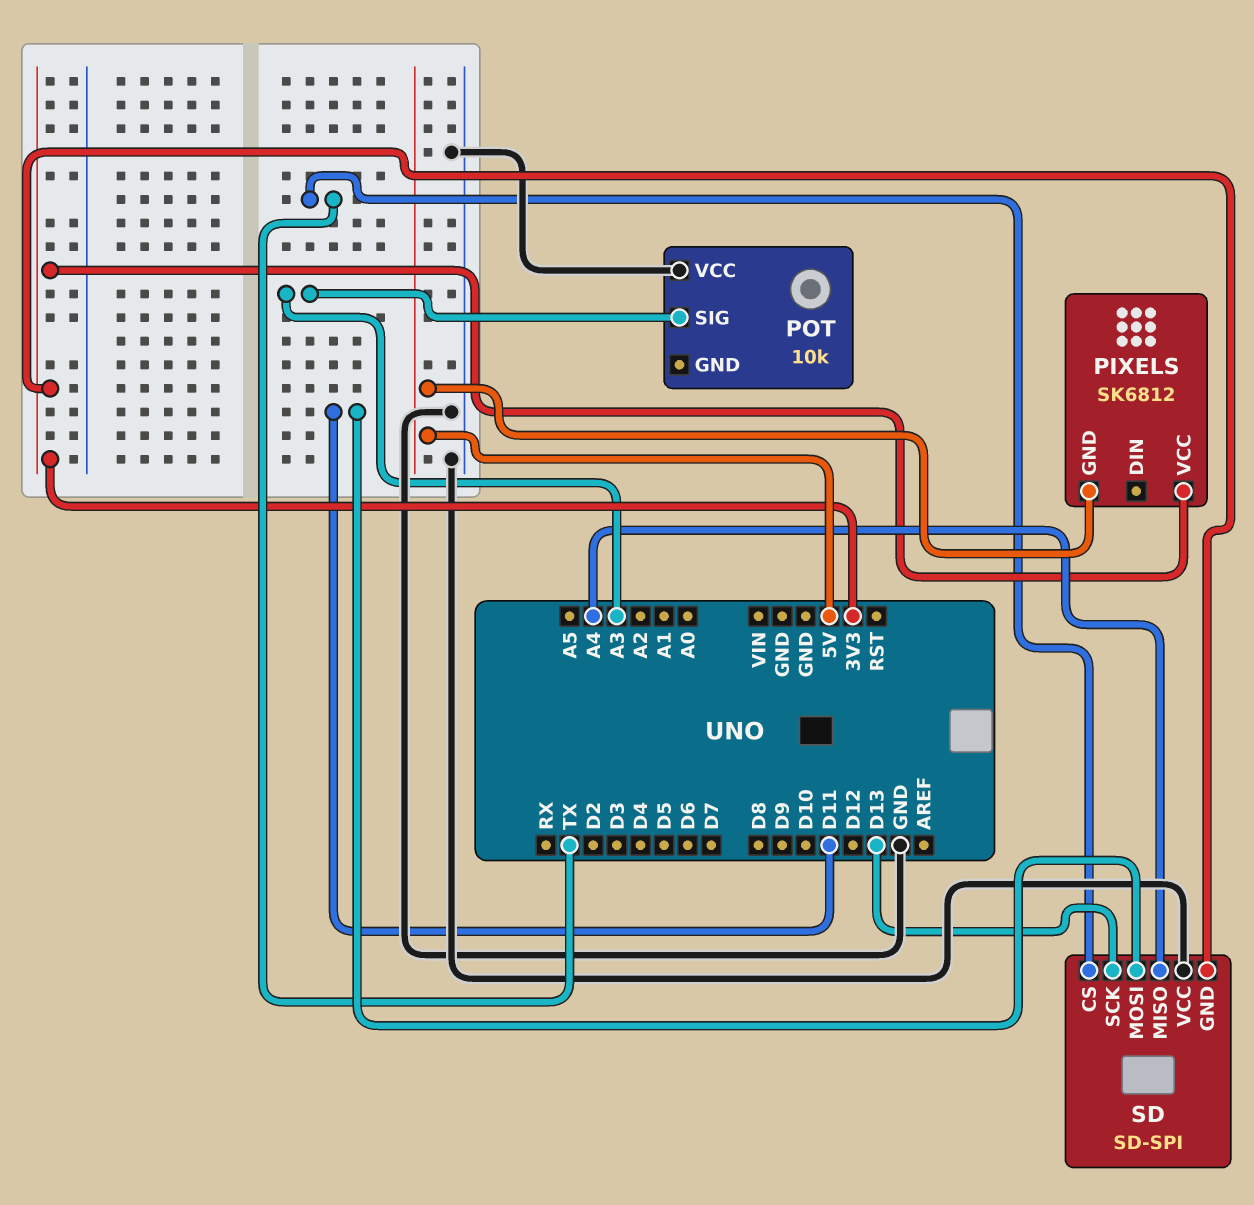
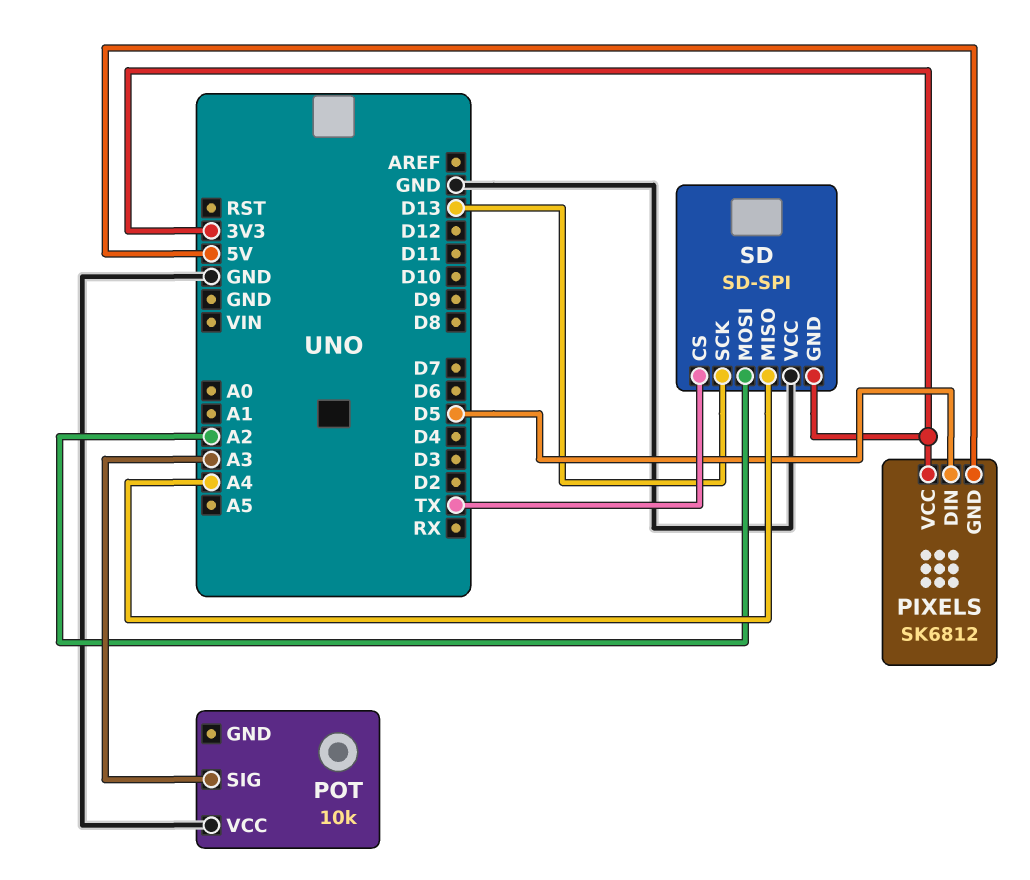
PIXELS pin DIN: none -> D5
SD pin MOSI: D11 -> A2

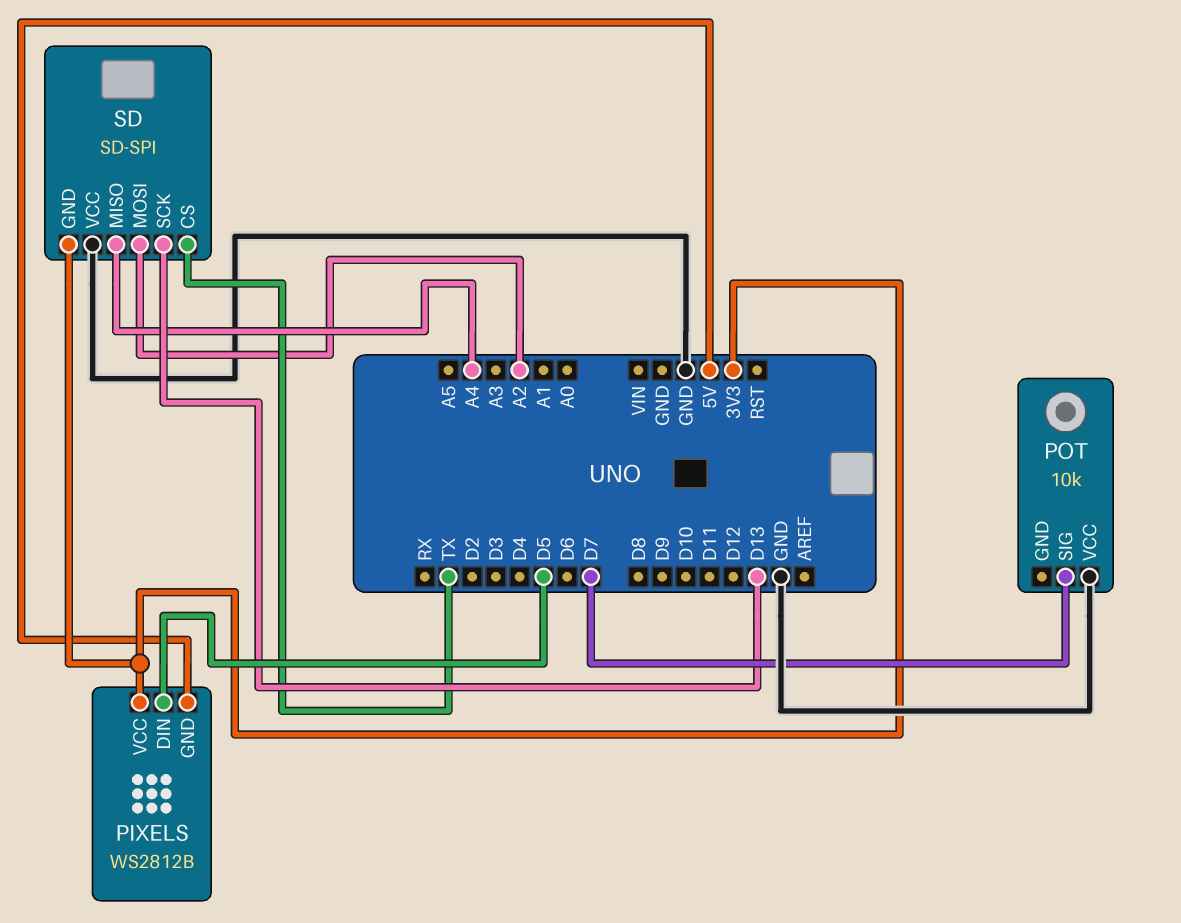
PIXELS: SK6812 -> WS2812B
POT pin SIG: A3 -> D7

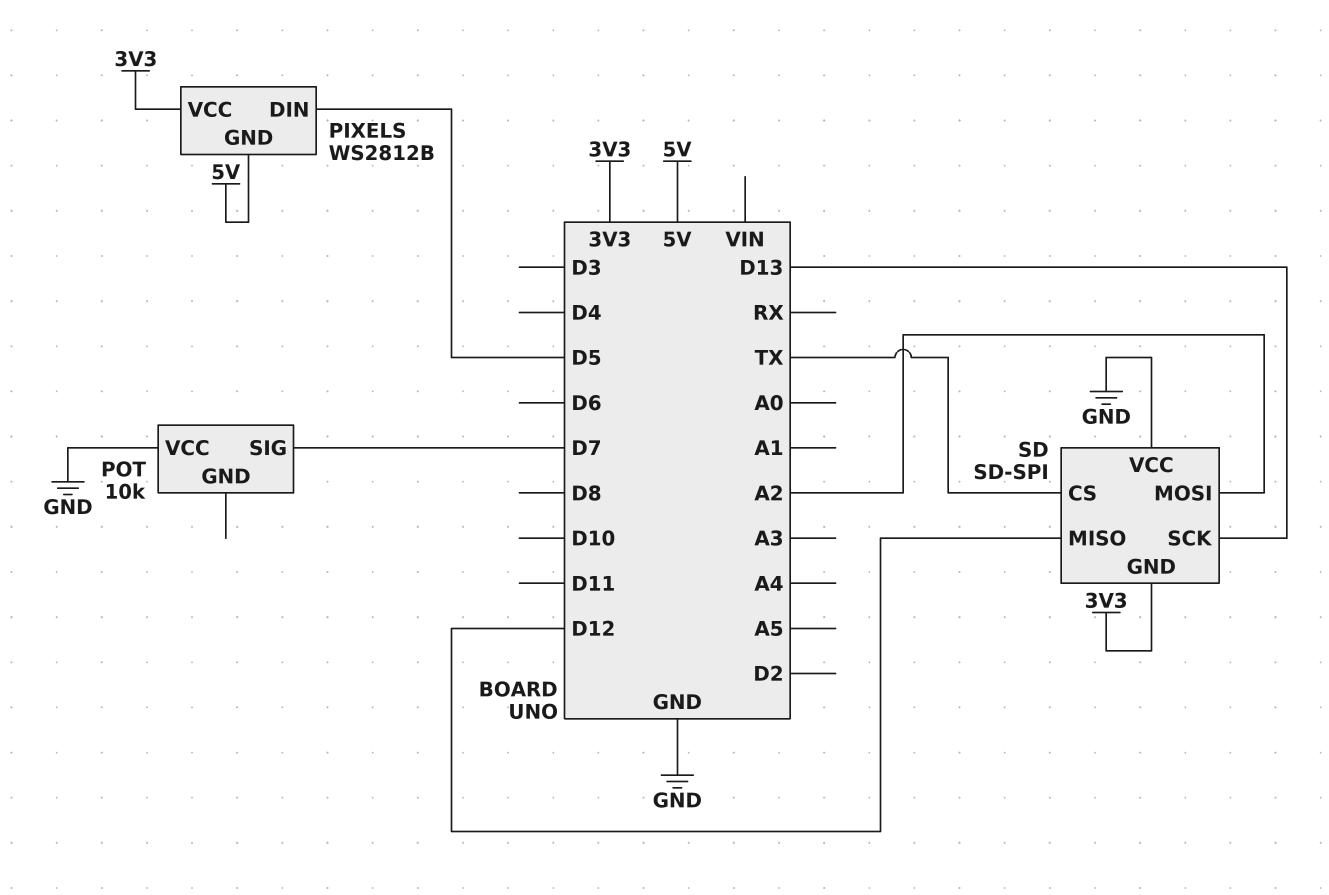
SD pin MISO: A4 -> D12

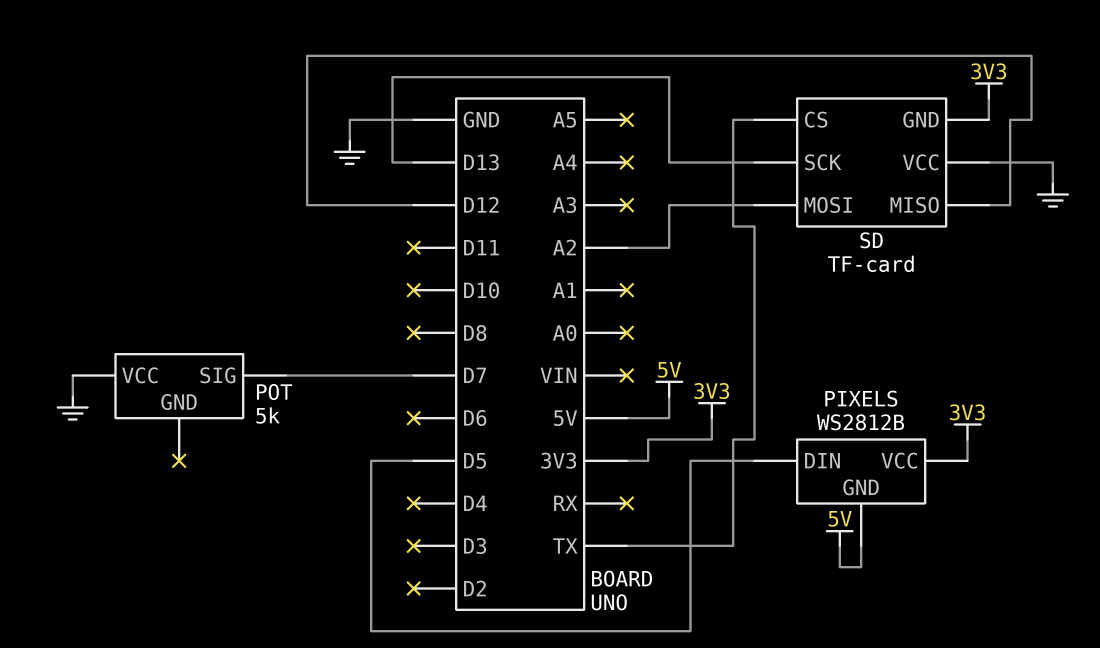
POT: 10k -> 5k
SD: SD-SPI -> TF-card

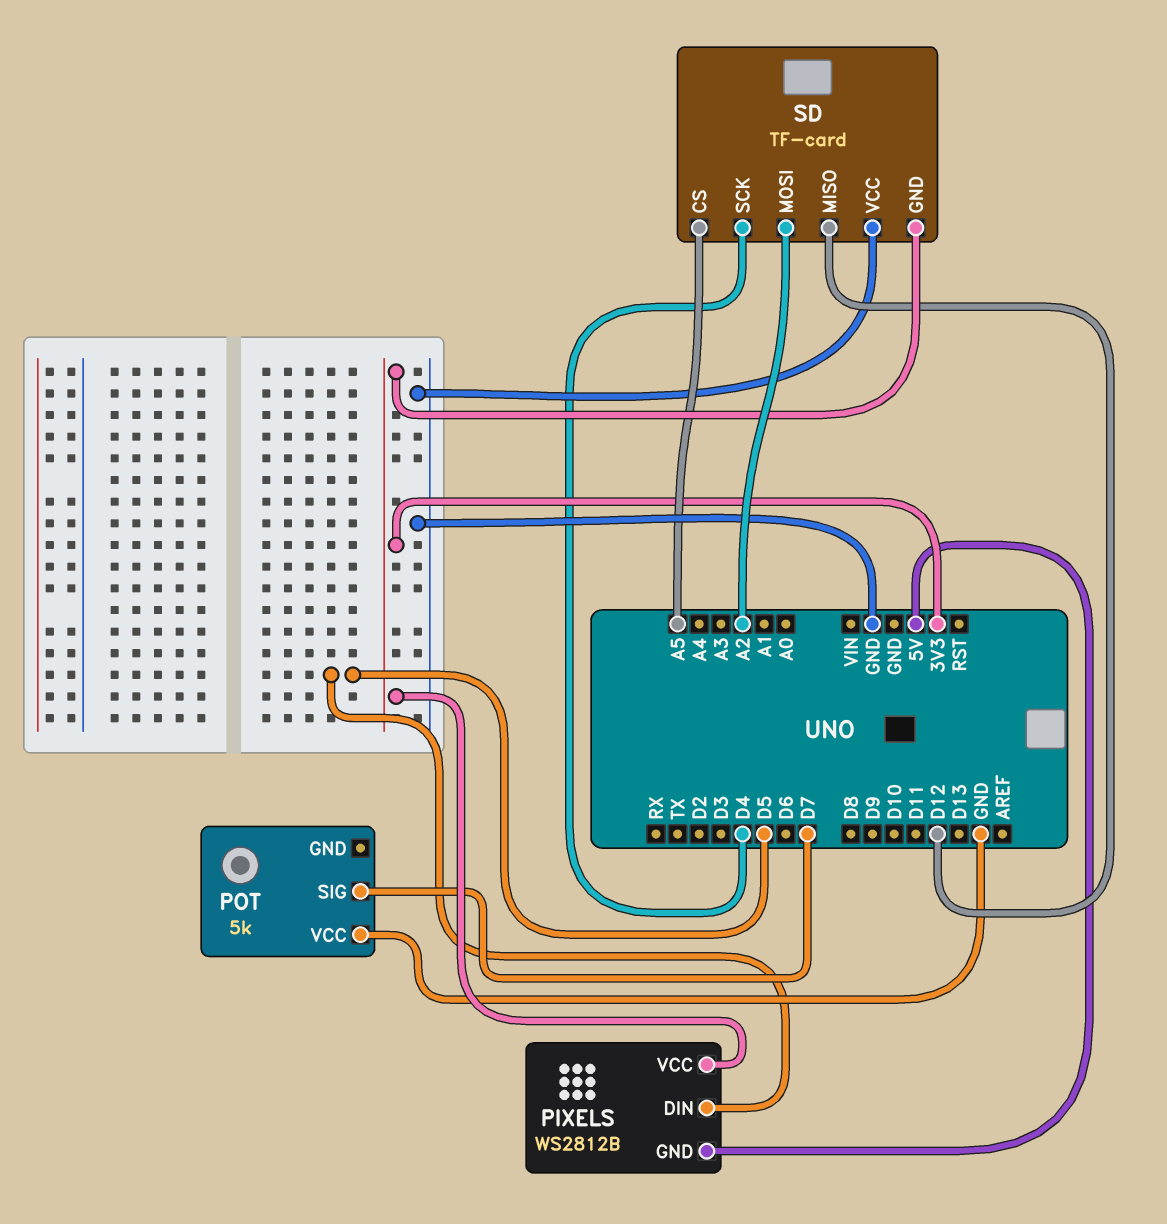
SD pin CS: TX -> A5
SD pin SCK: D13 -> D4

